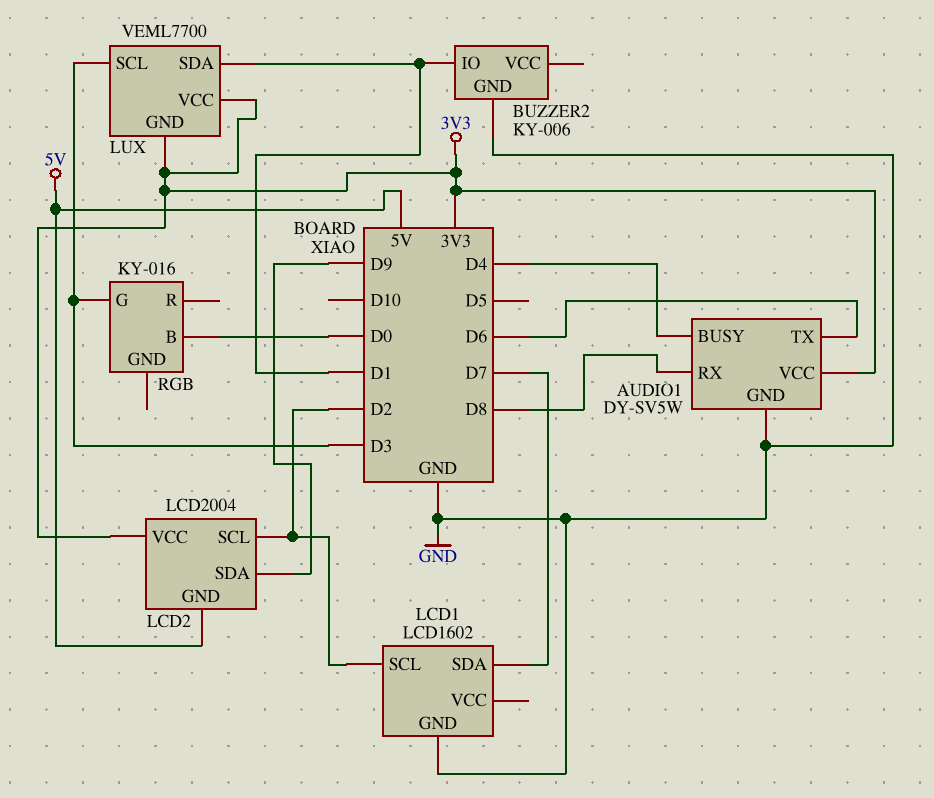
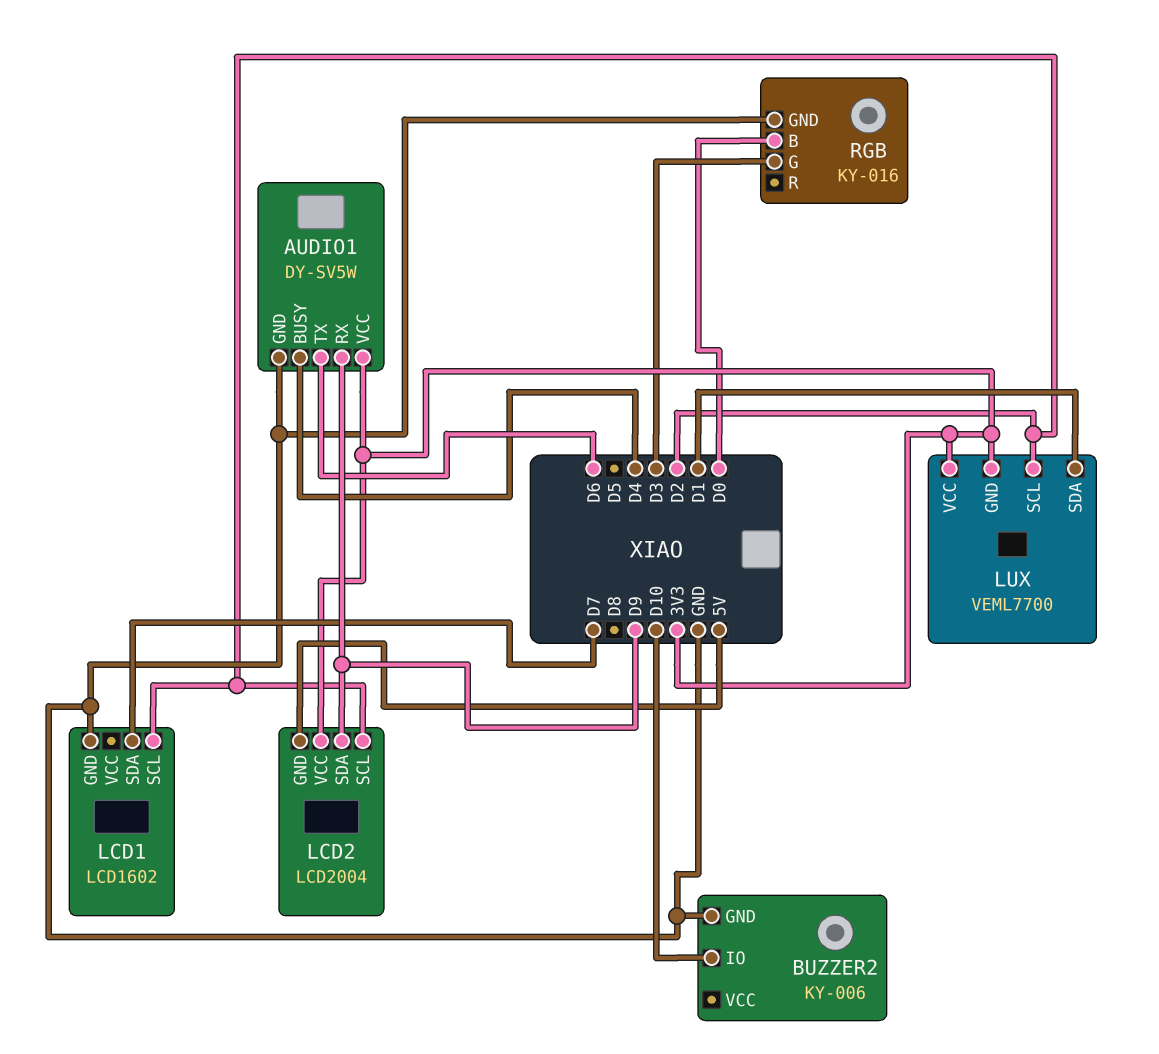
AUDIO1 pin RX: D8 -> D9
BUZZER2 pin IO: D1 -> D10
LUX pin SCL: D3 -> D2
RGB pin GND: none -> GND

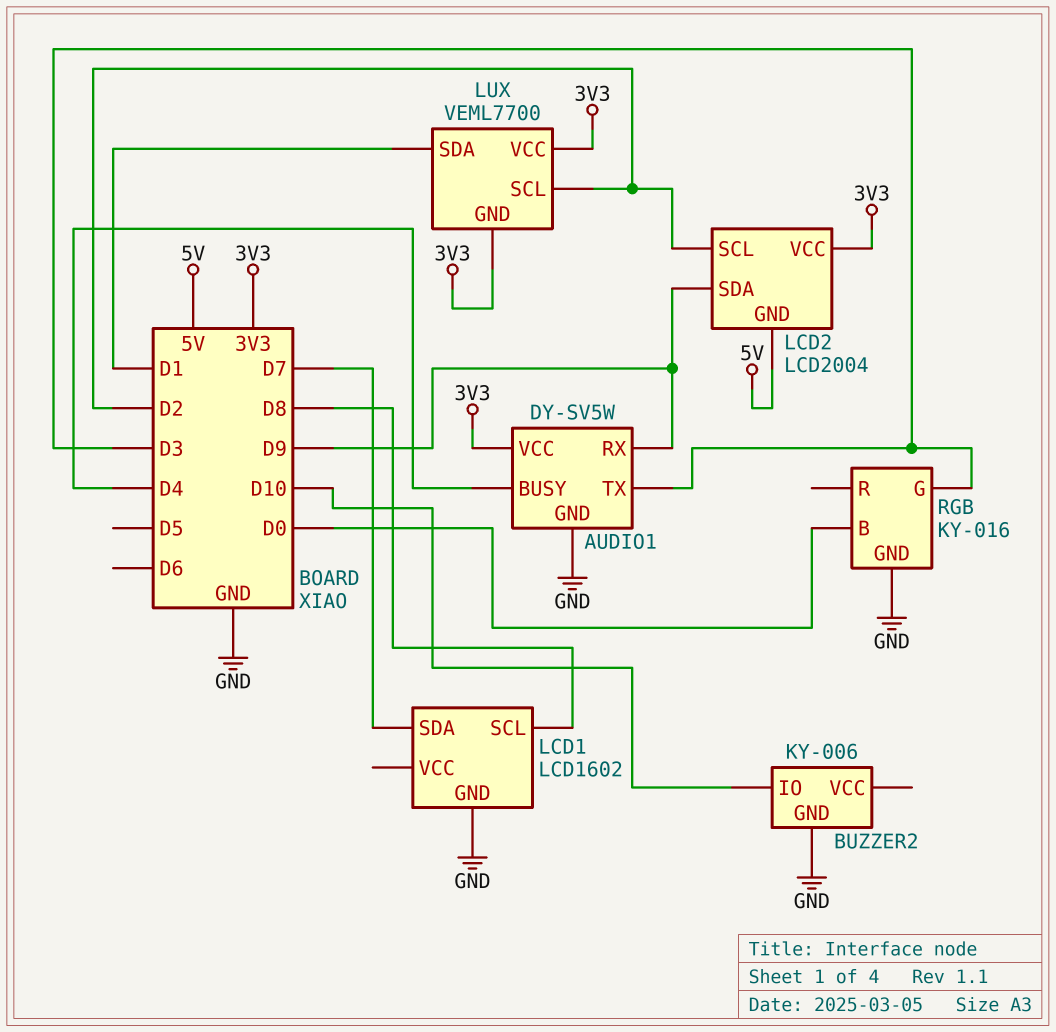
AUDIO1 pin TX: D6 -> D3
LCD1 pin SCL: D2 -> D8

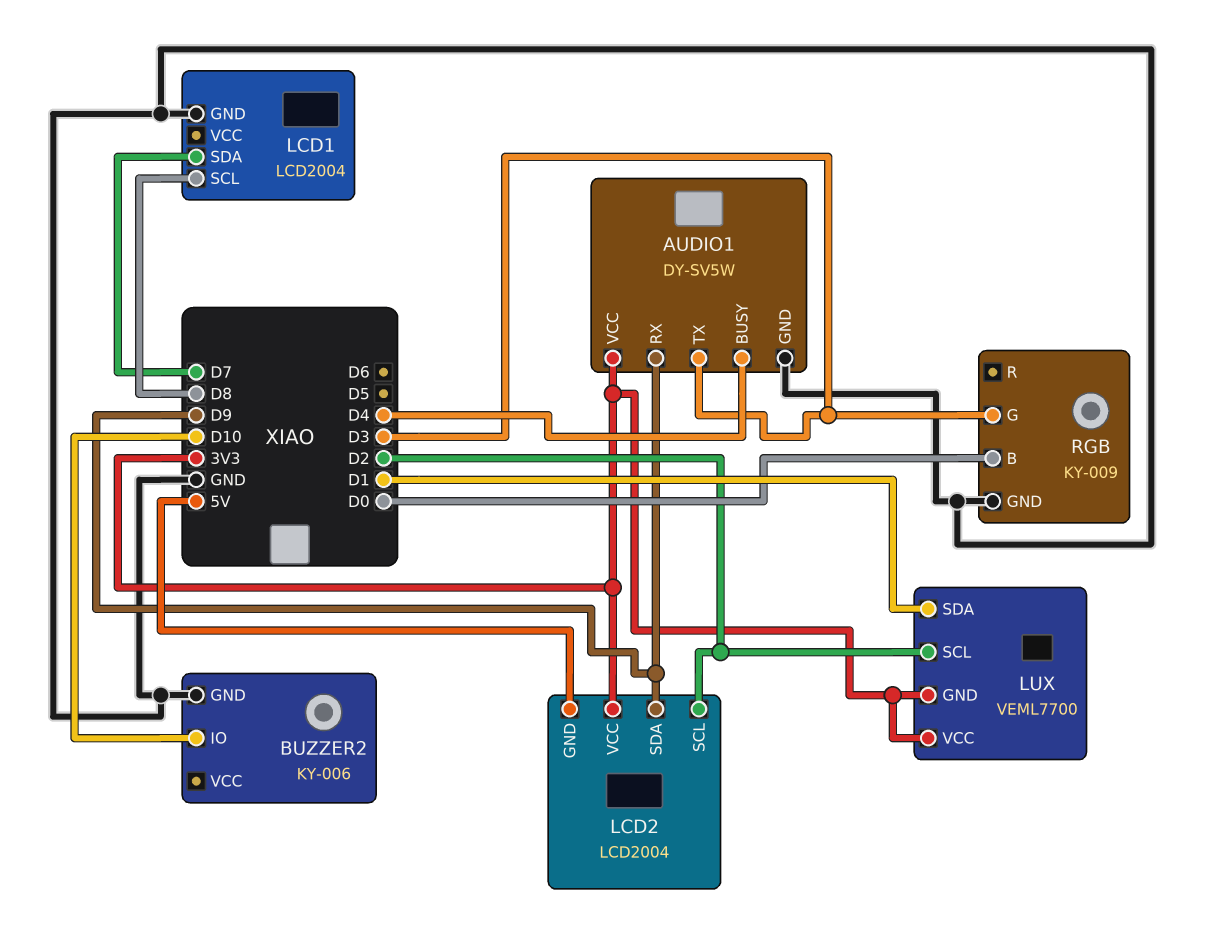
LCD1: LCD1602 -> LCD2004
RGB: KY-016 -> KY-009

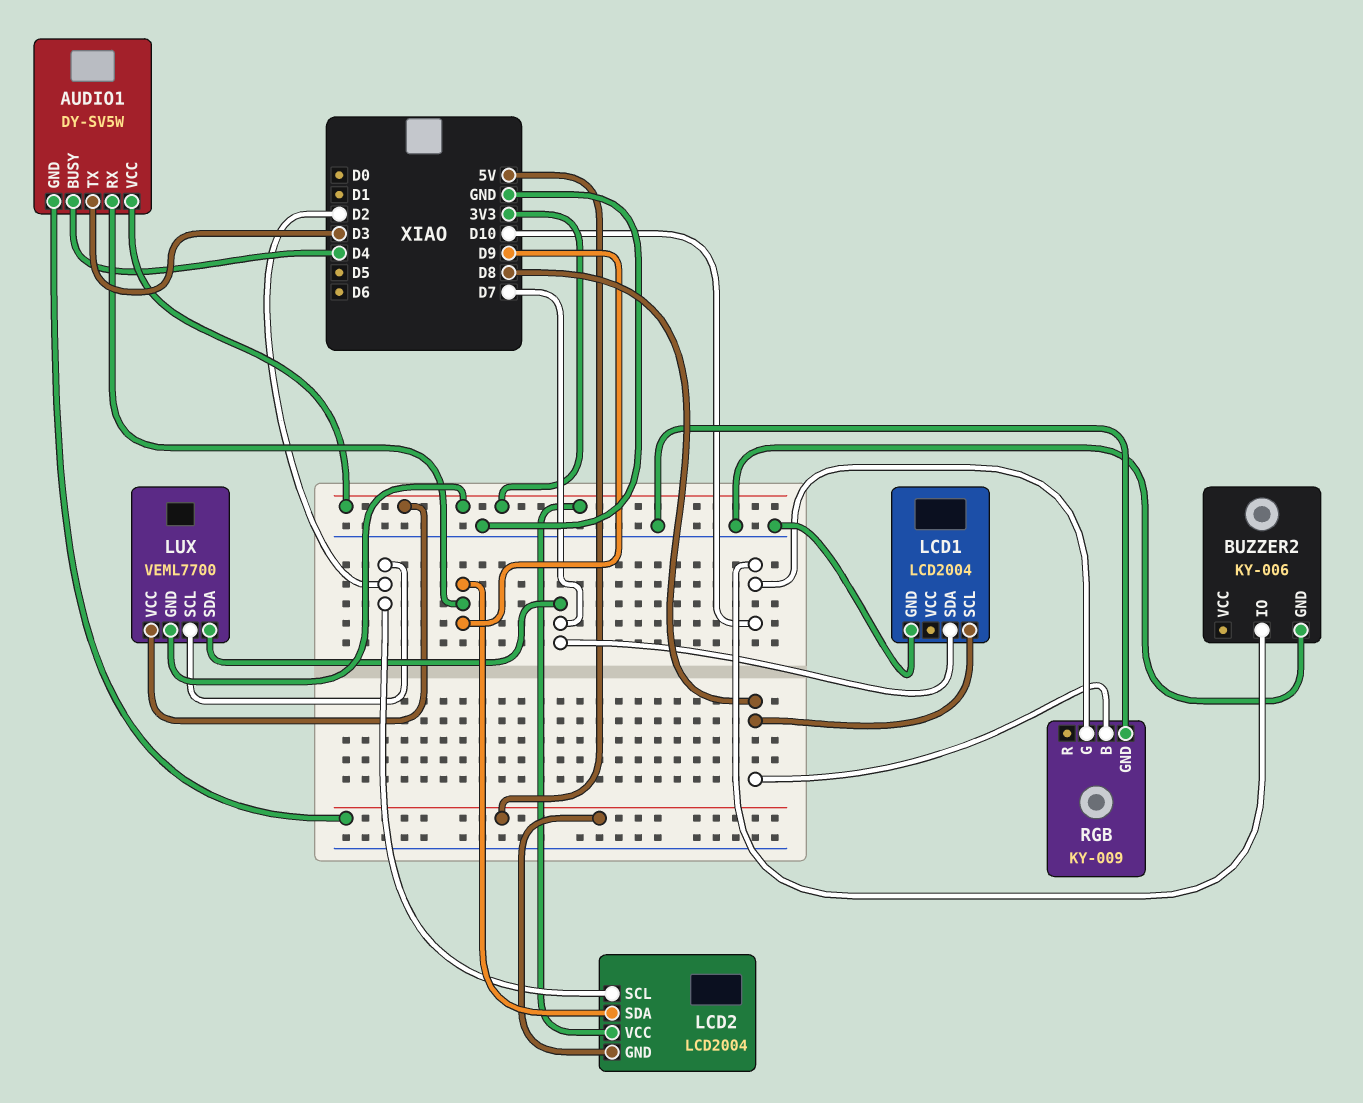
AUDIO1 pin GND: GND -> 5V
LUX pin SDA: D1 -> D7
RGB pin B: D0 -> D8
RGB pin G: D3 -> D10

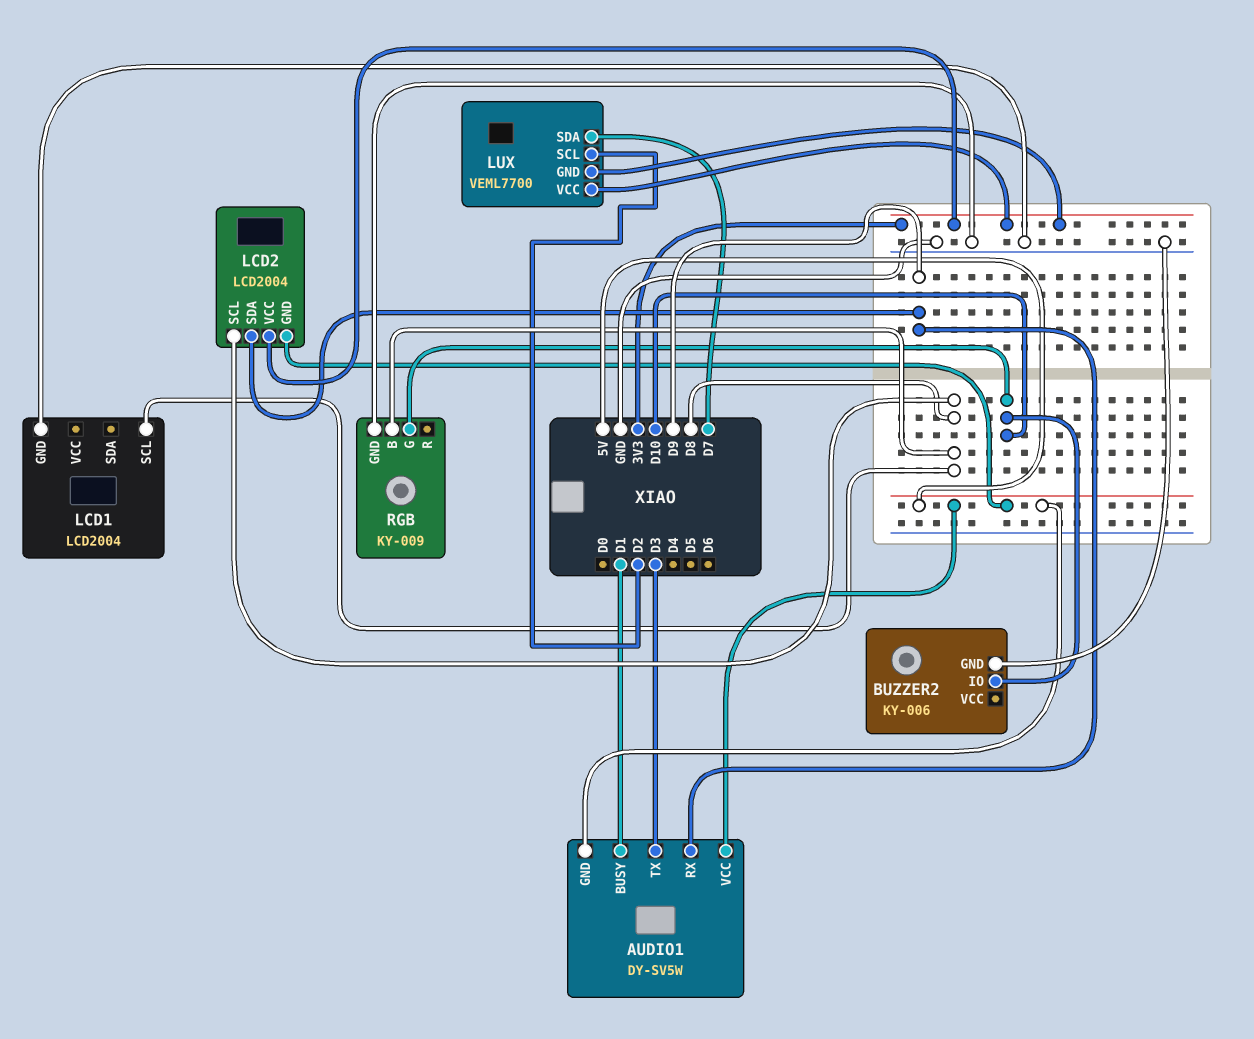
AUDIO1 pin BUSY: D4 -> D1
AUDIO1 pin VCC: 3V3 -> 5V
LCD1 pin SDA: D7 -> none
LCD2 pin SCL: D2 -> D8

